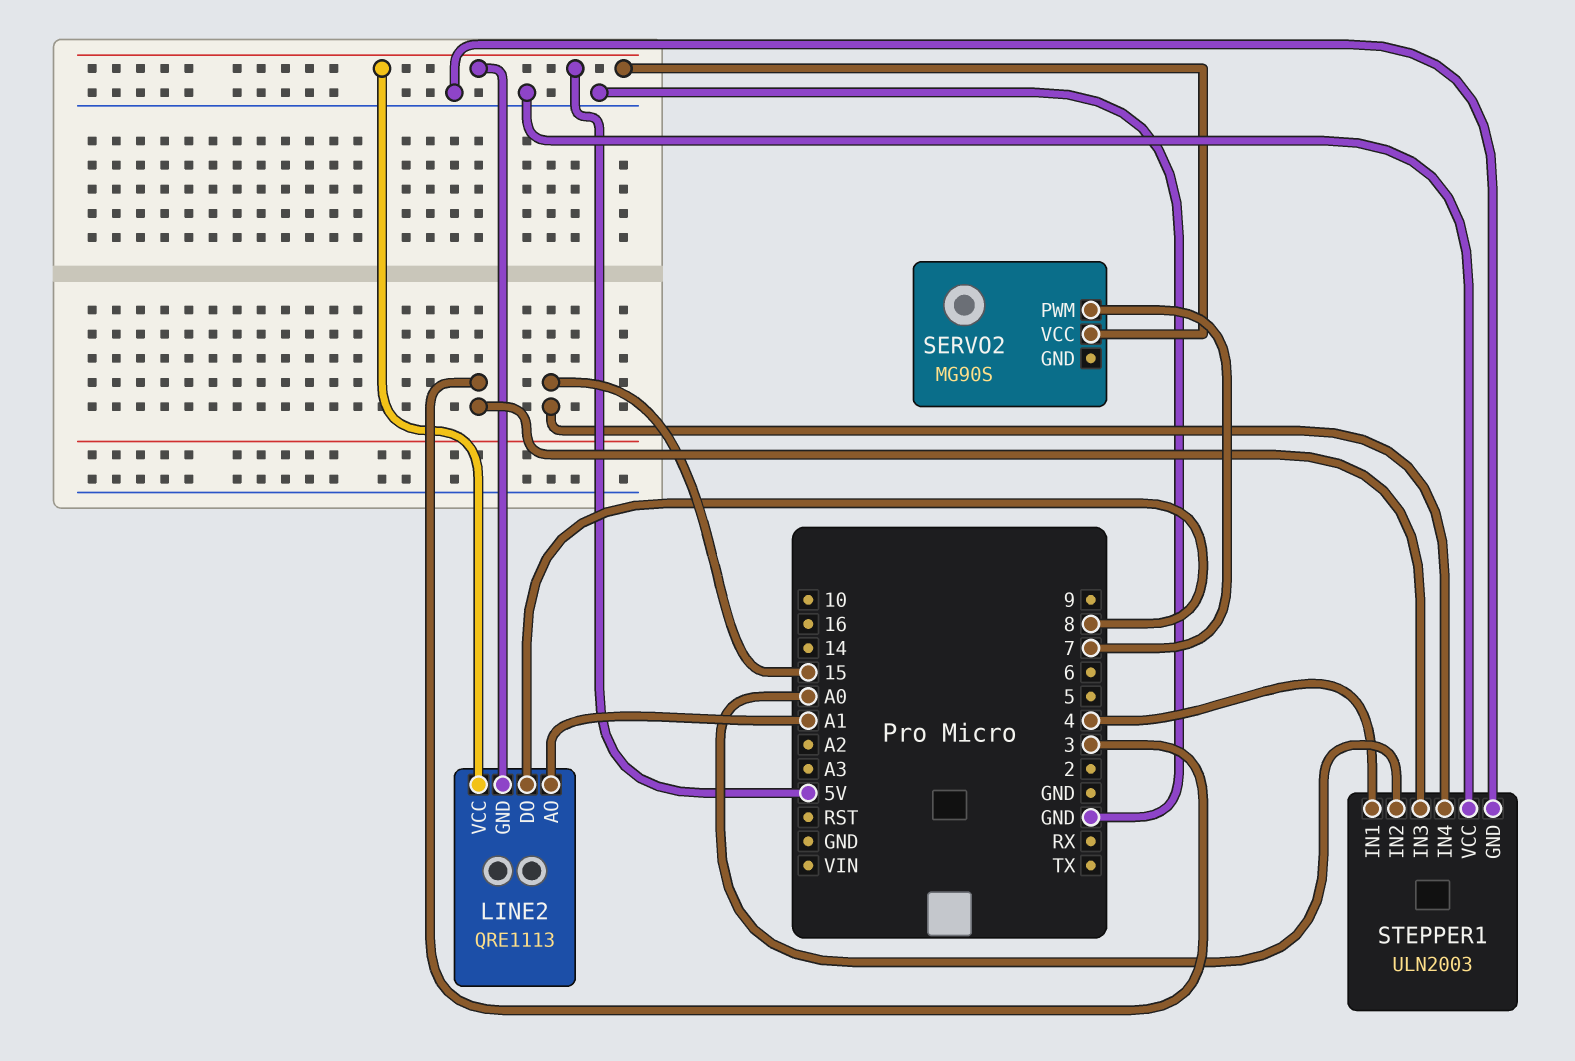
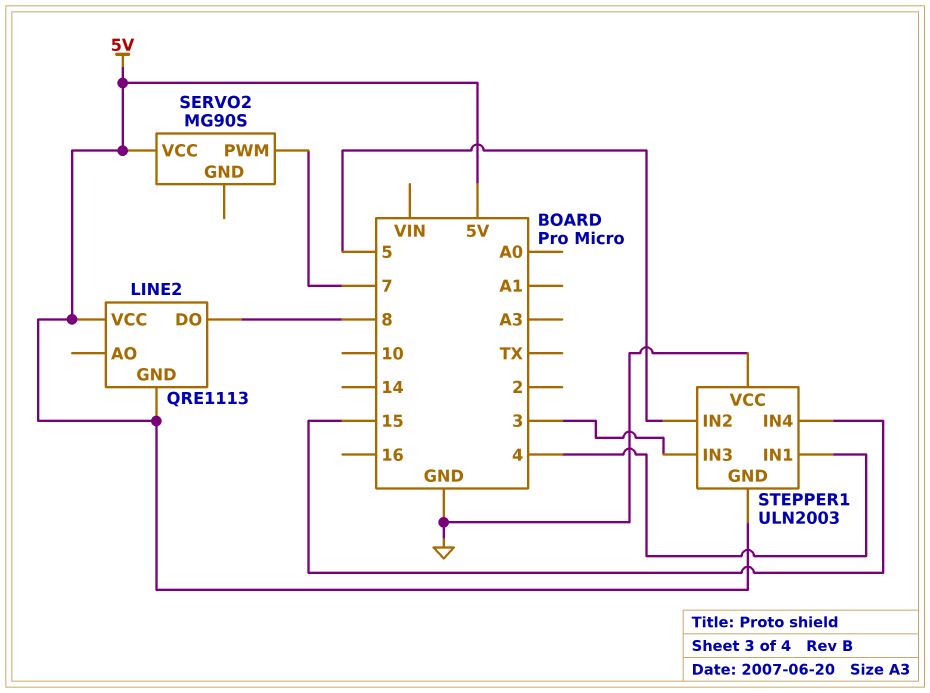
LINE2 pin AO: A1 -> none
STEPPER1 pin GND: GND -> 5V
STEPPER1 pin IN2: A0 -> 5

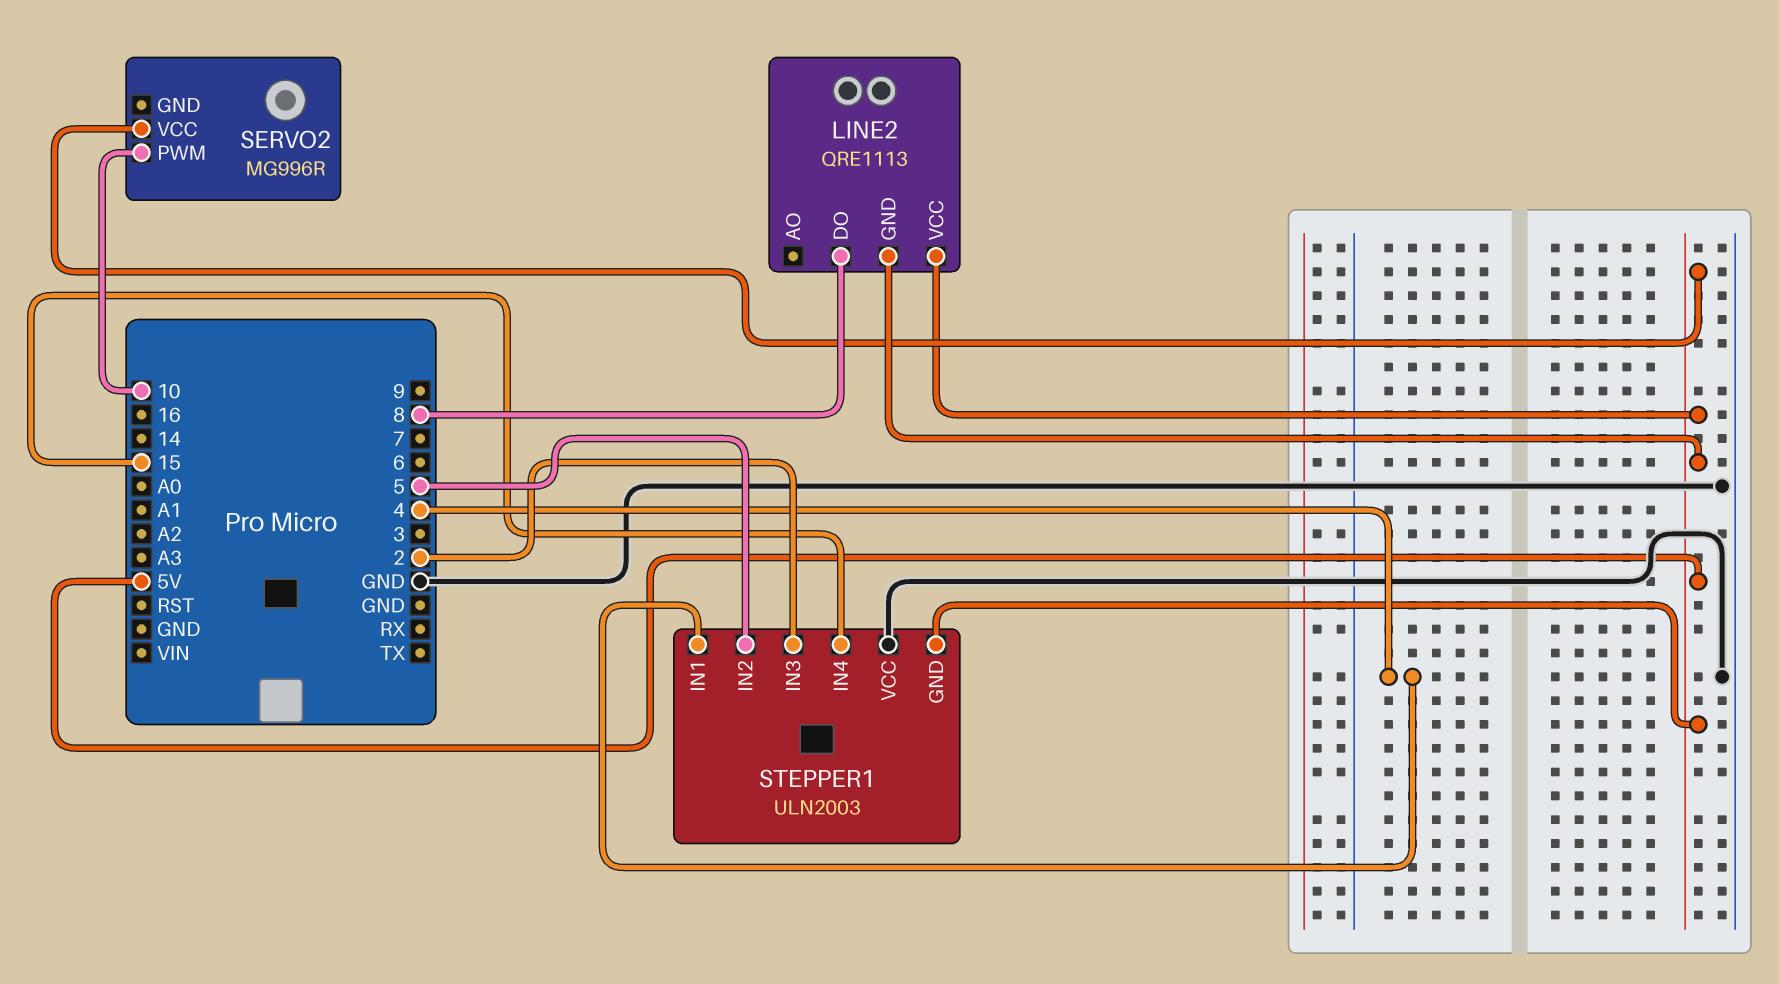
SERVO2: MG90S -> MG996R
SERVO2 pin PWM: 7 -> 10
STEPPER1 pin IN3: 3 -> 2

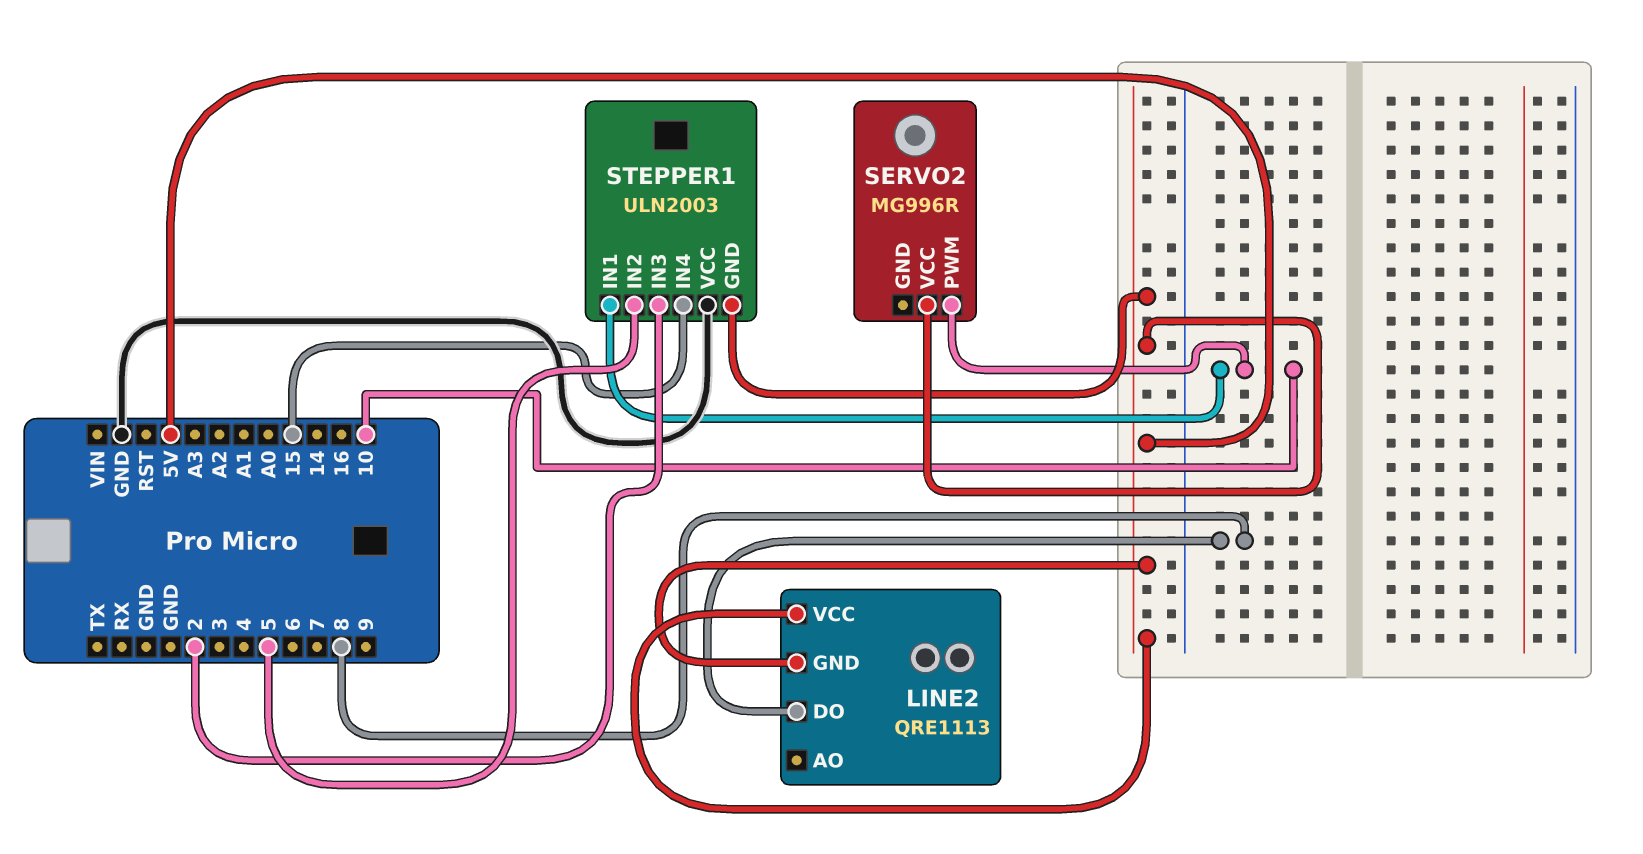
STEPPER1 pin IN1: 4 -> 10

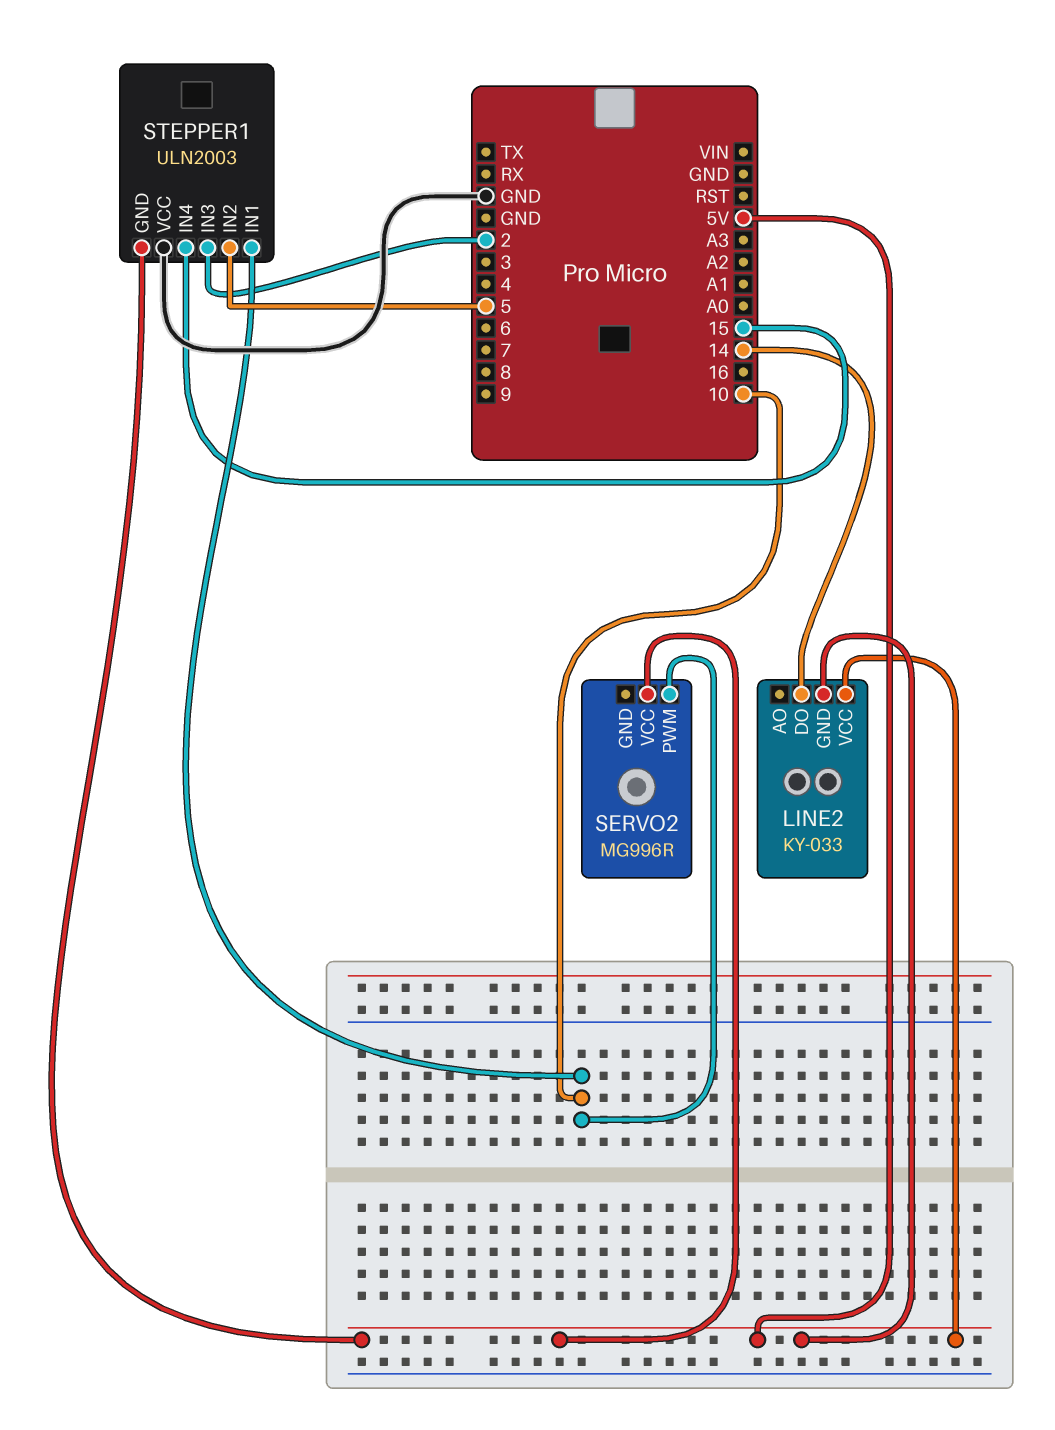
LINE2: QRE1113 -> KY-033
LINE2 pin DO: 8 -> 14

